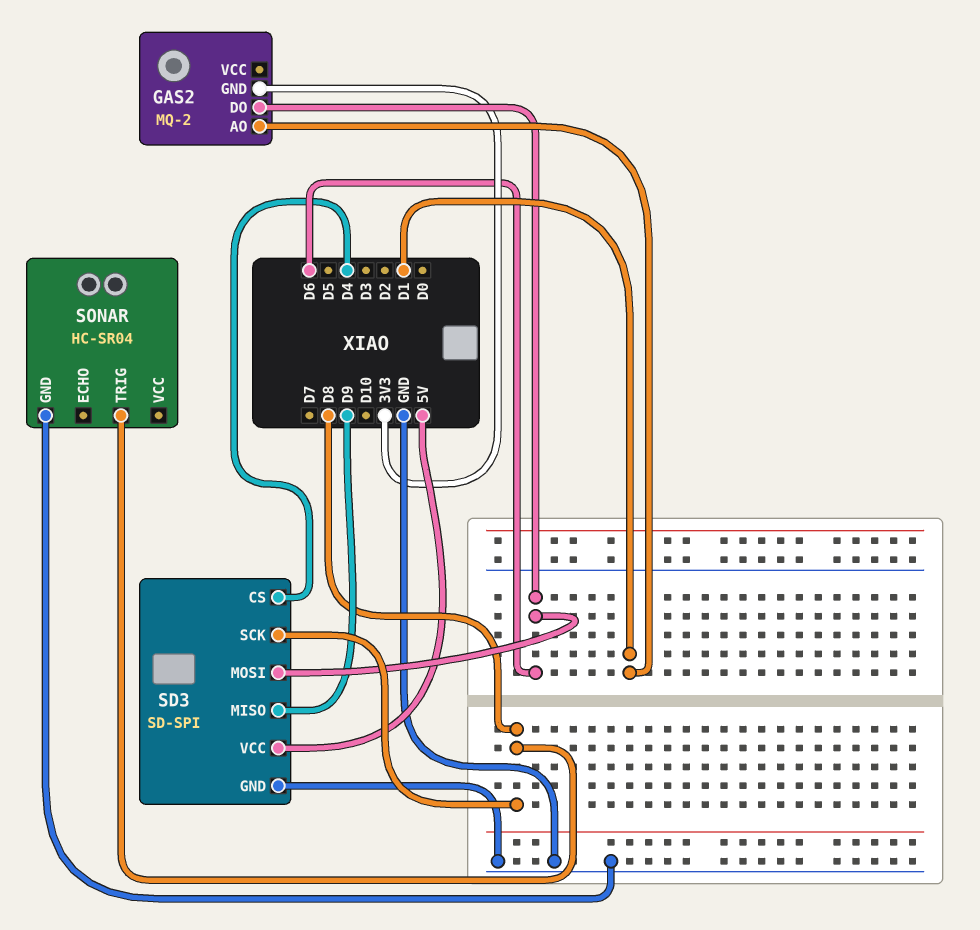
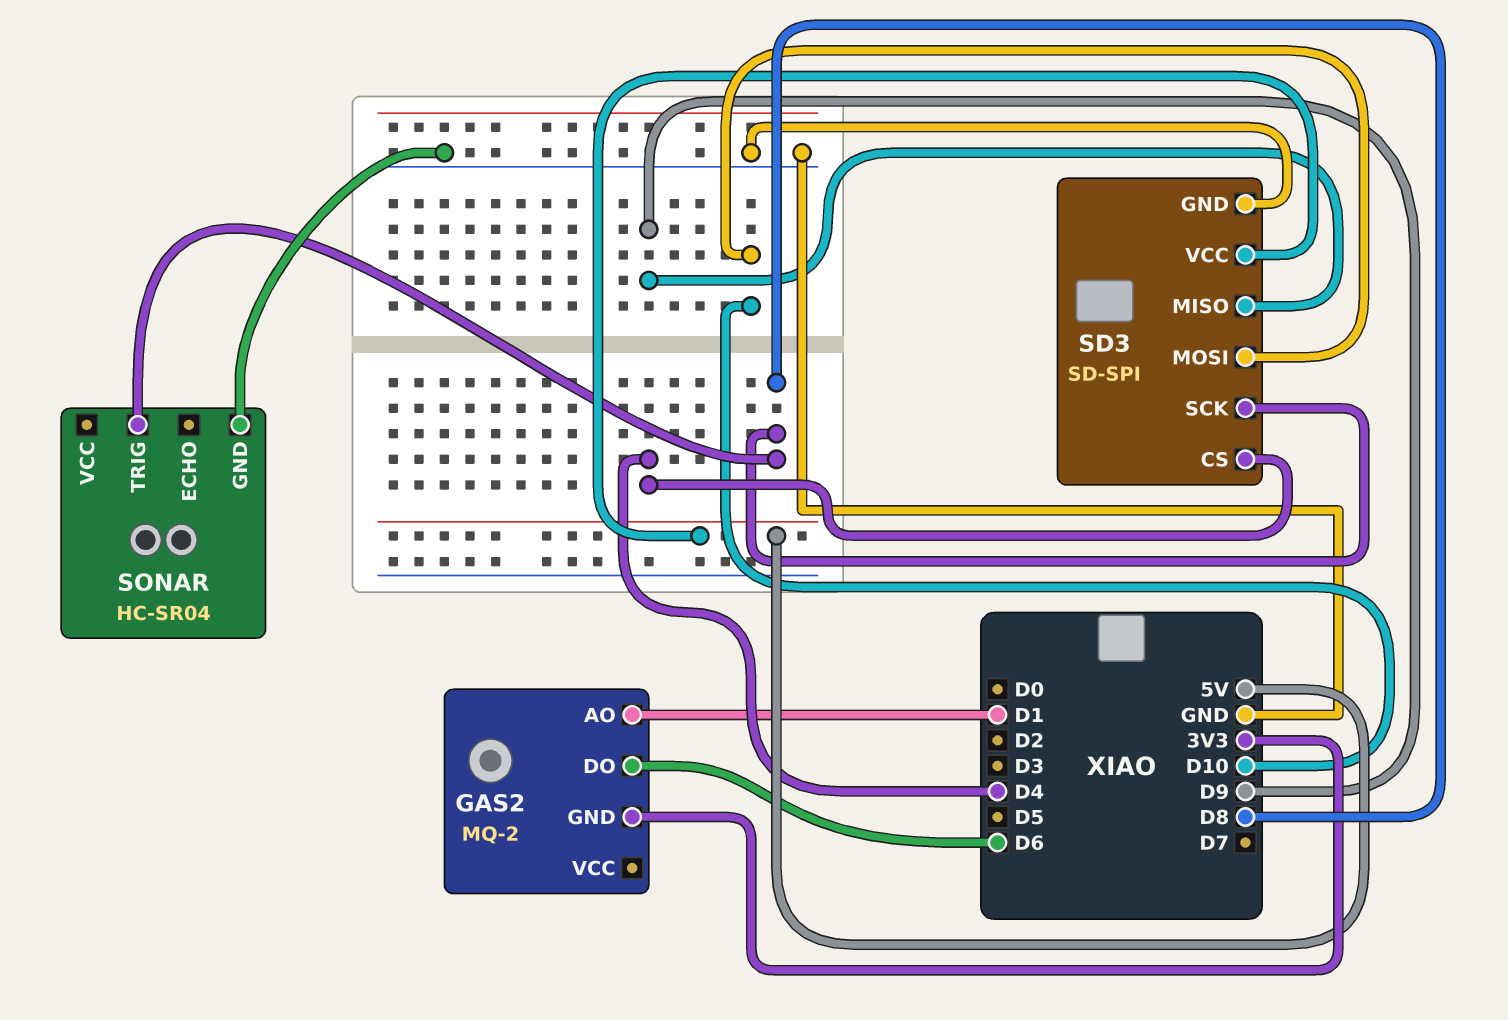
SD3 pin MOSI: D6 -> D10

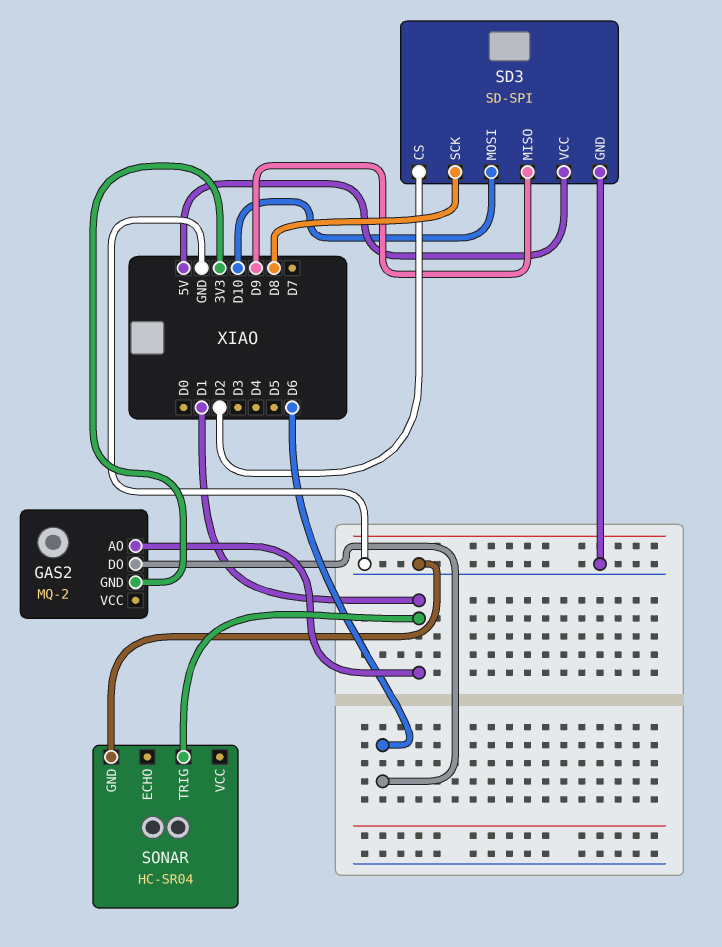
SD3 pin CS: D4 -> D2
SONAR pin TRIG: D8 -> D1

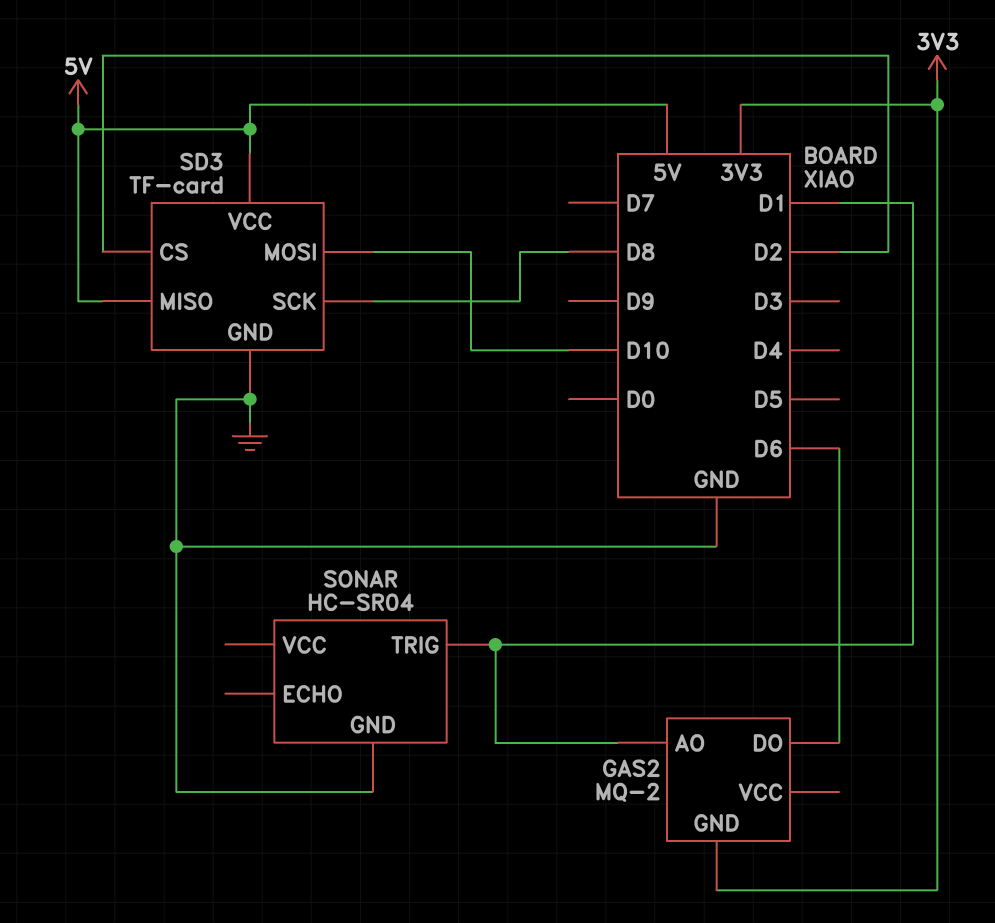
SD3: SD-SPI -> TF-card
SD3 pin MISO: D9 -> 5V

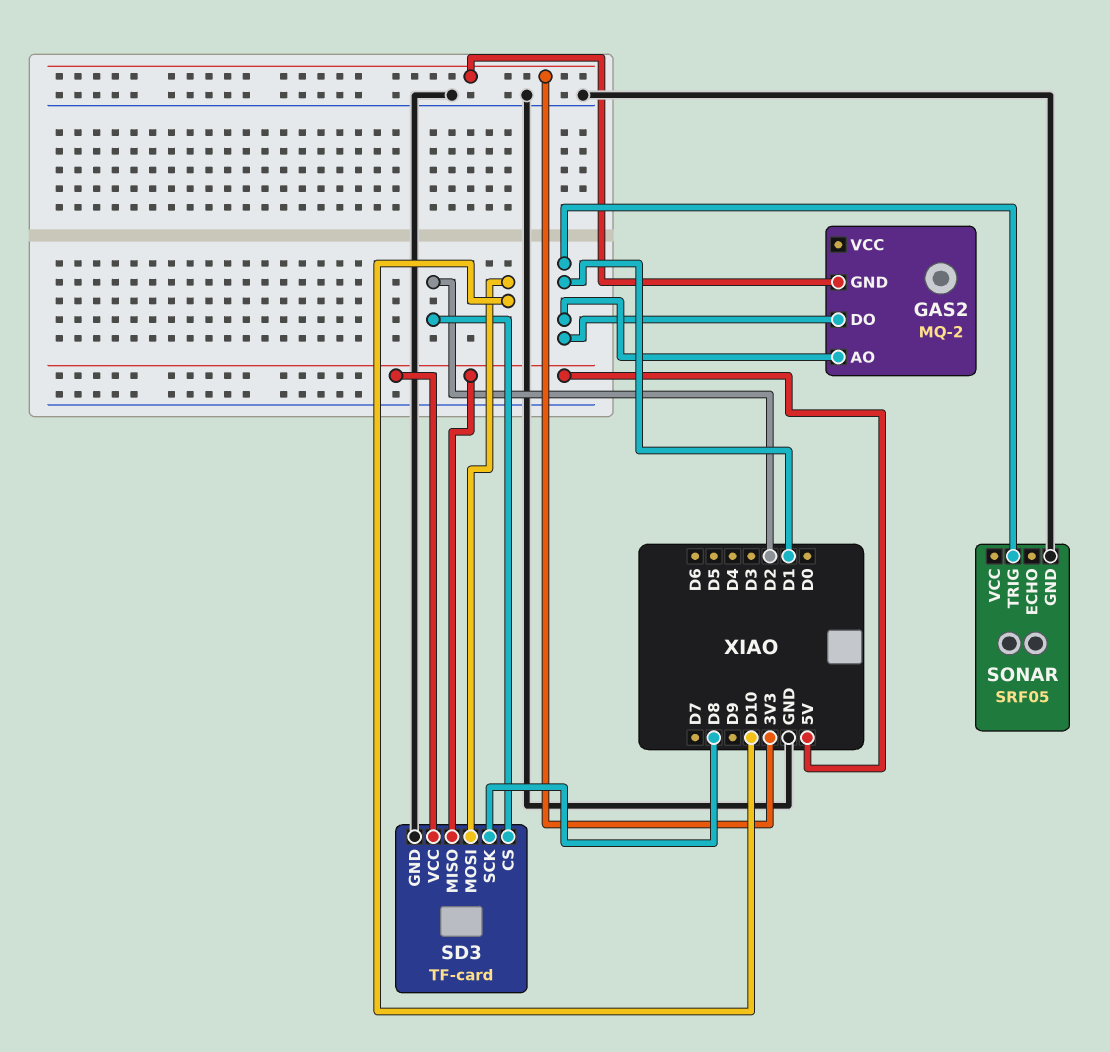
GAS2 pin DO: D6 -> D1
SONAR: HC-SR04 -> SRF05

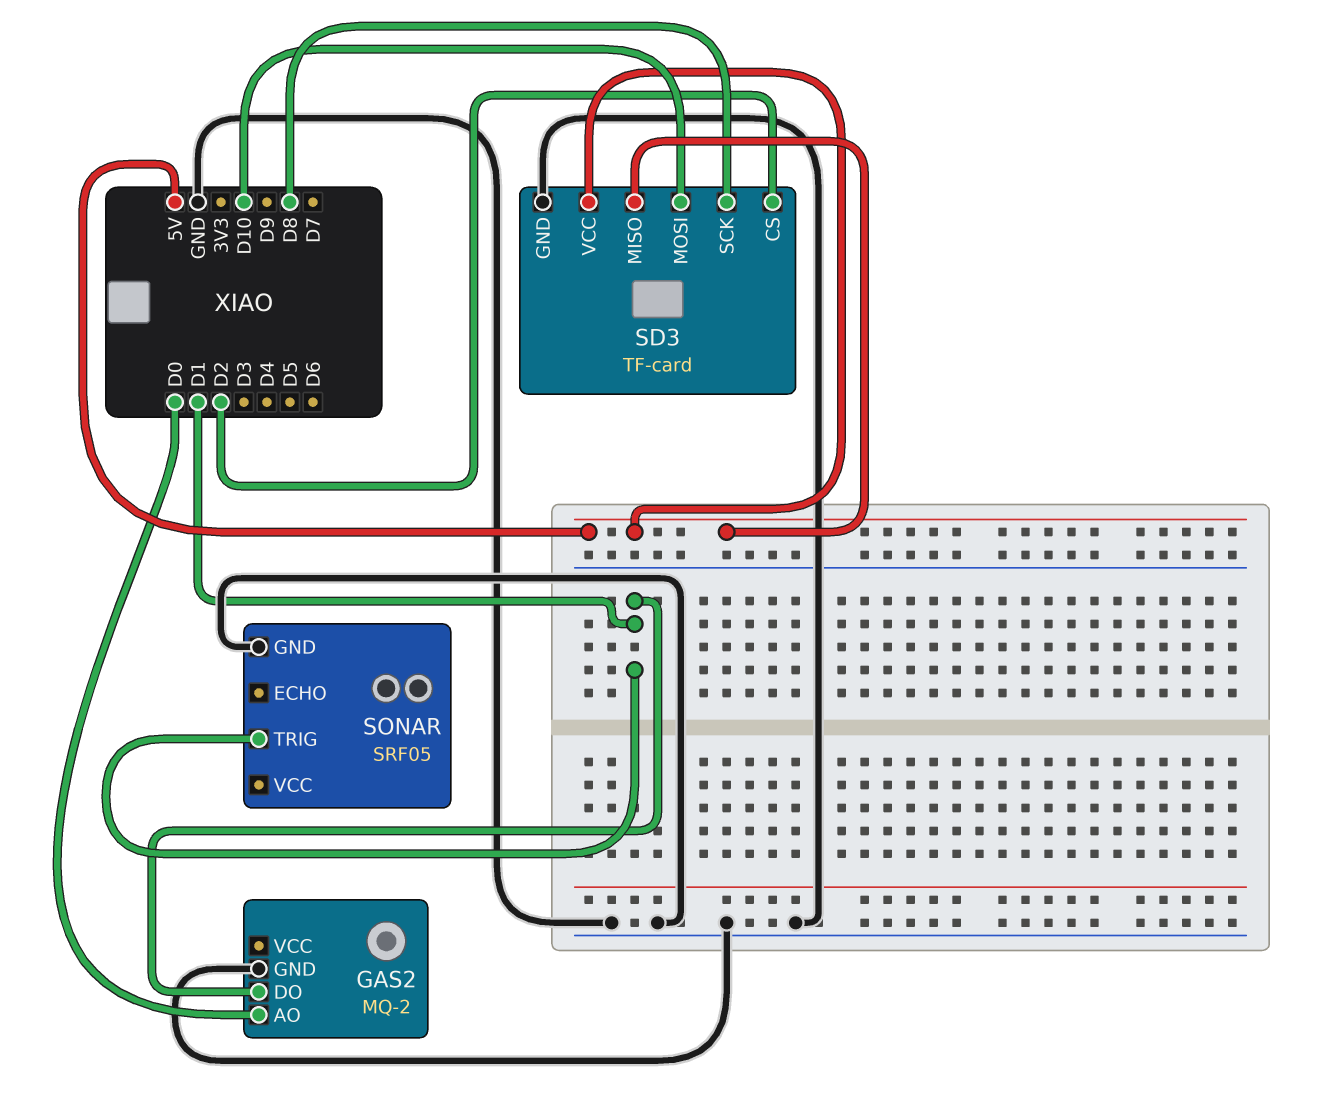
GAS2 pin AO: D1 -> D0
GAS2 pin GND: 3V3 -> GND

